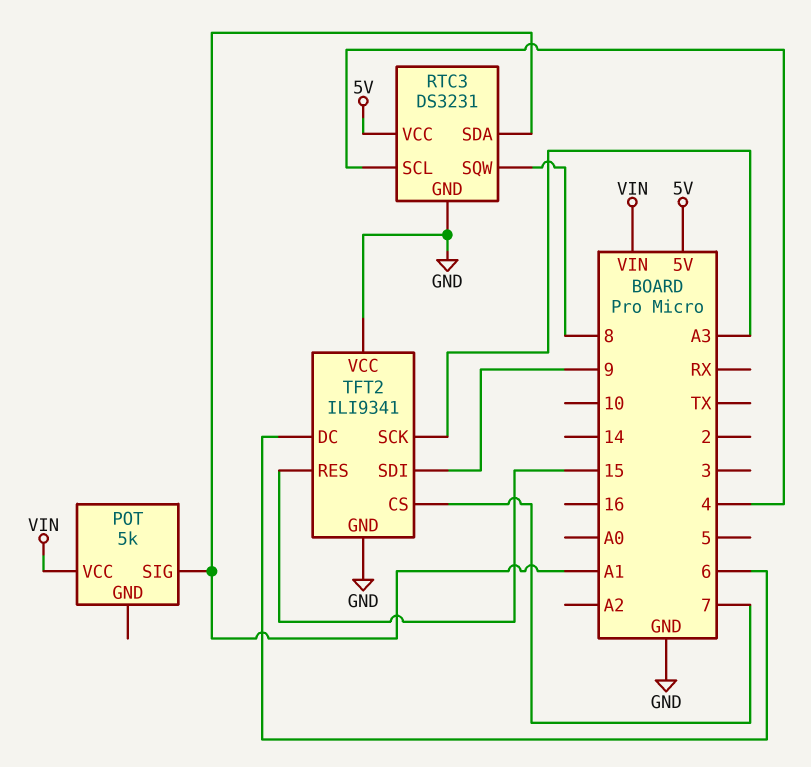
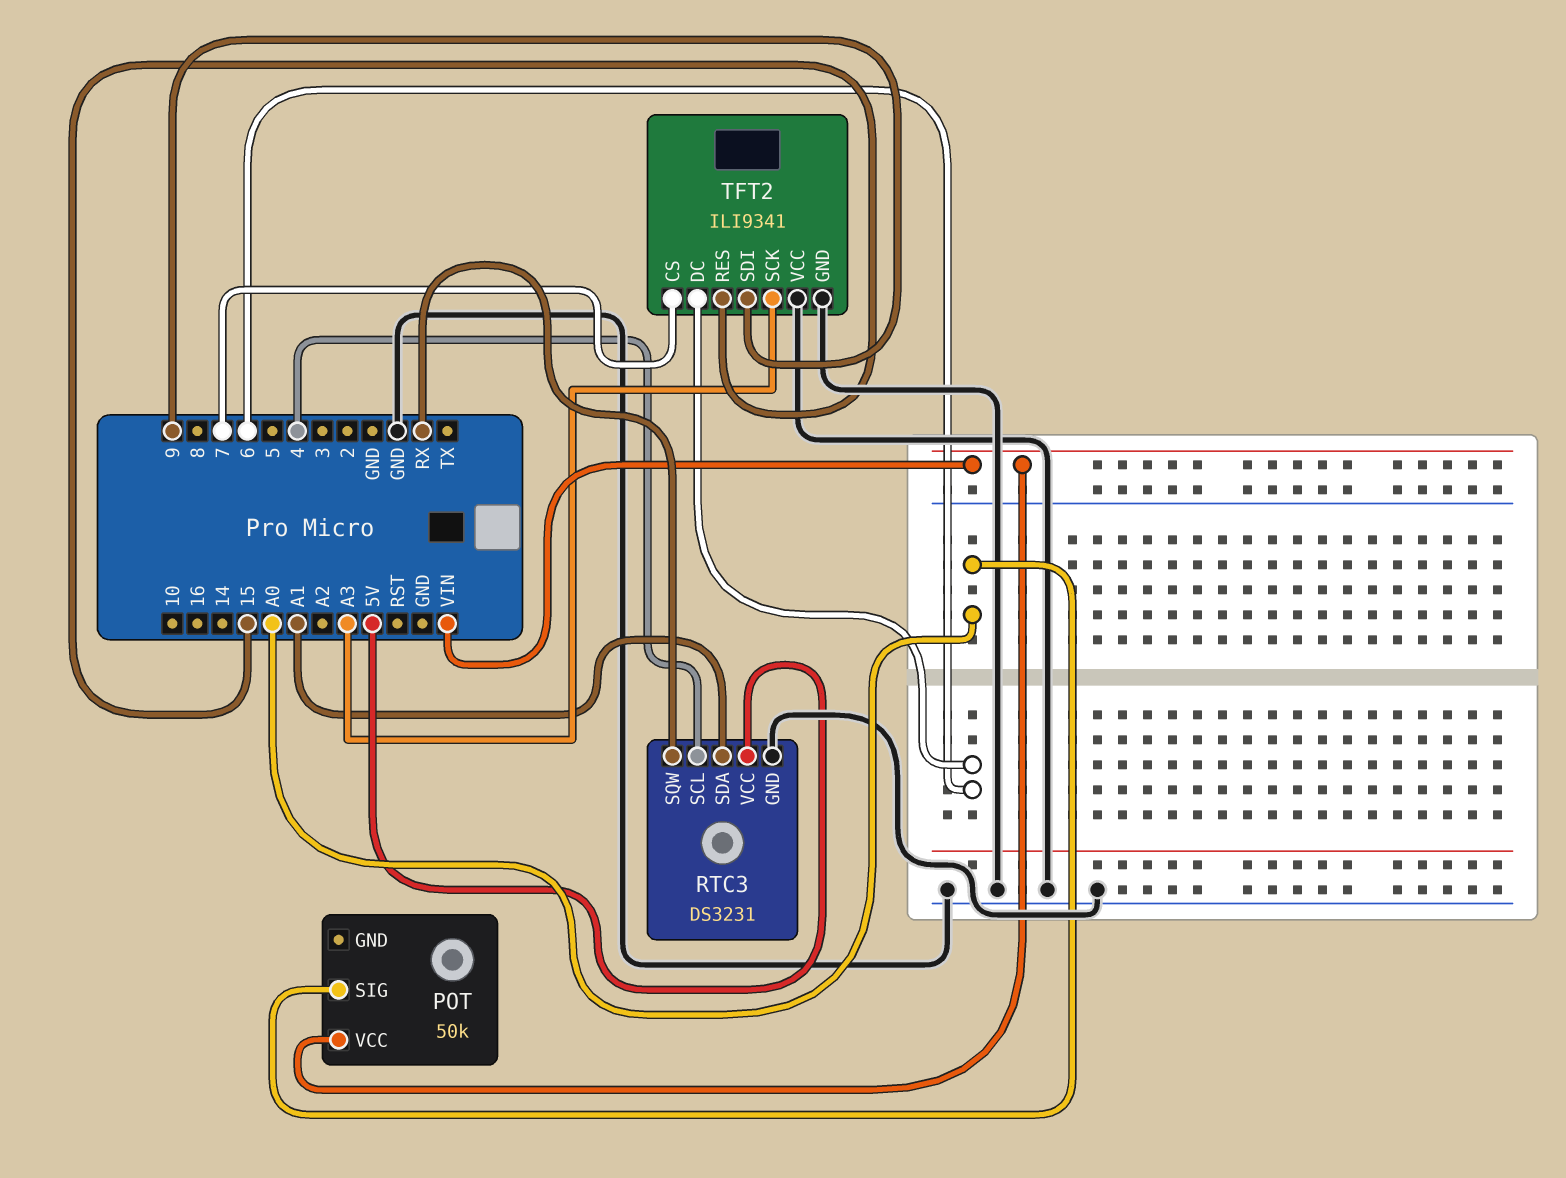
POT: 5k -> 50k
POT pin SIG: A1 -> A0
RTC3 pin SQW: 8 -> RX

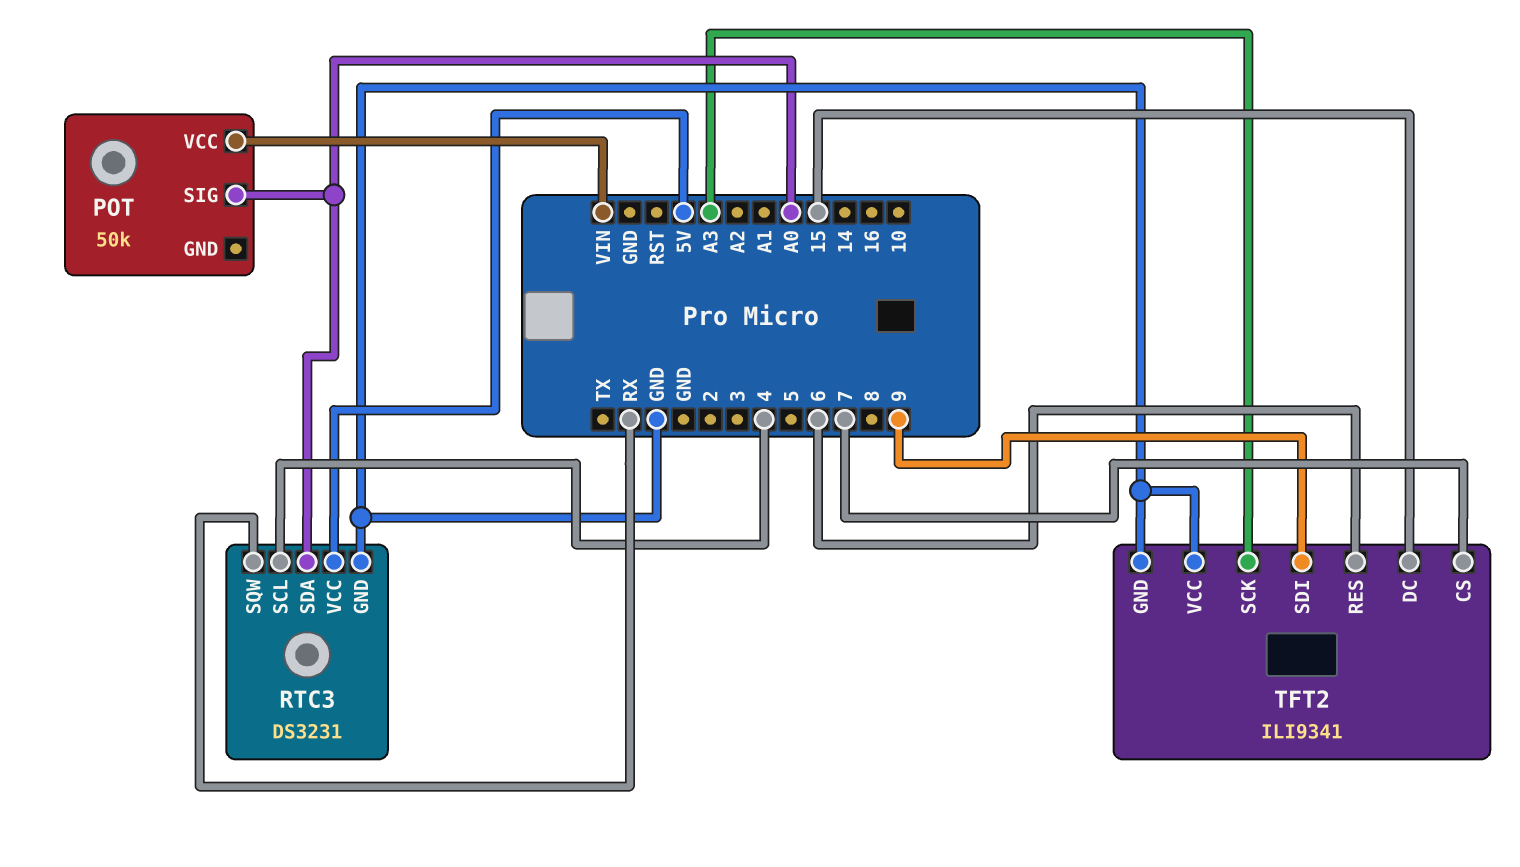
RTC3 pin SDA: A1 -> A0
TFT2 pin DC: 6 -> 15
TFT2 pin RES: 15 -> 6

